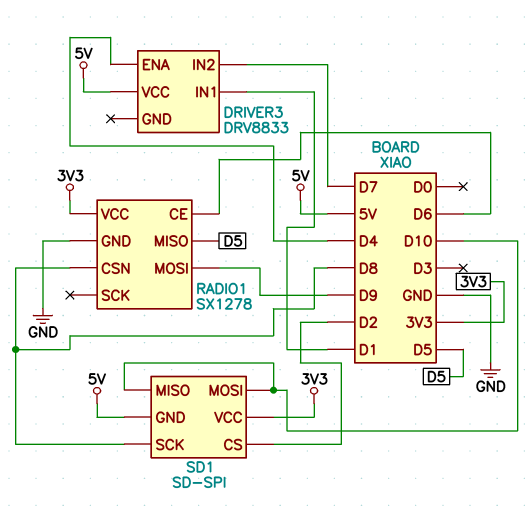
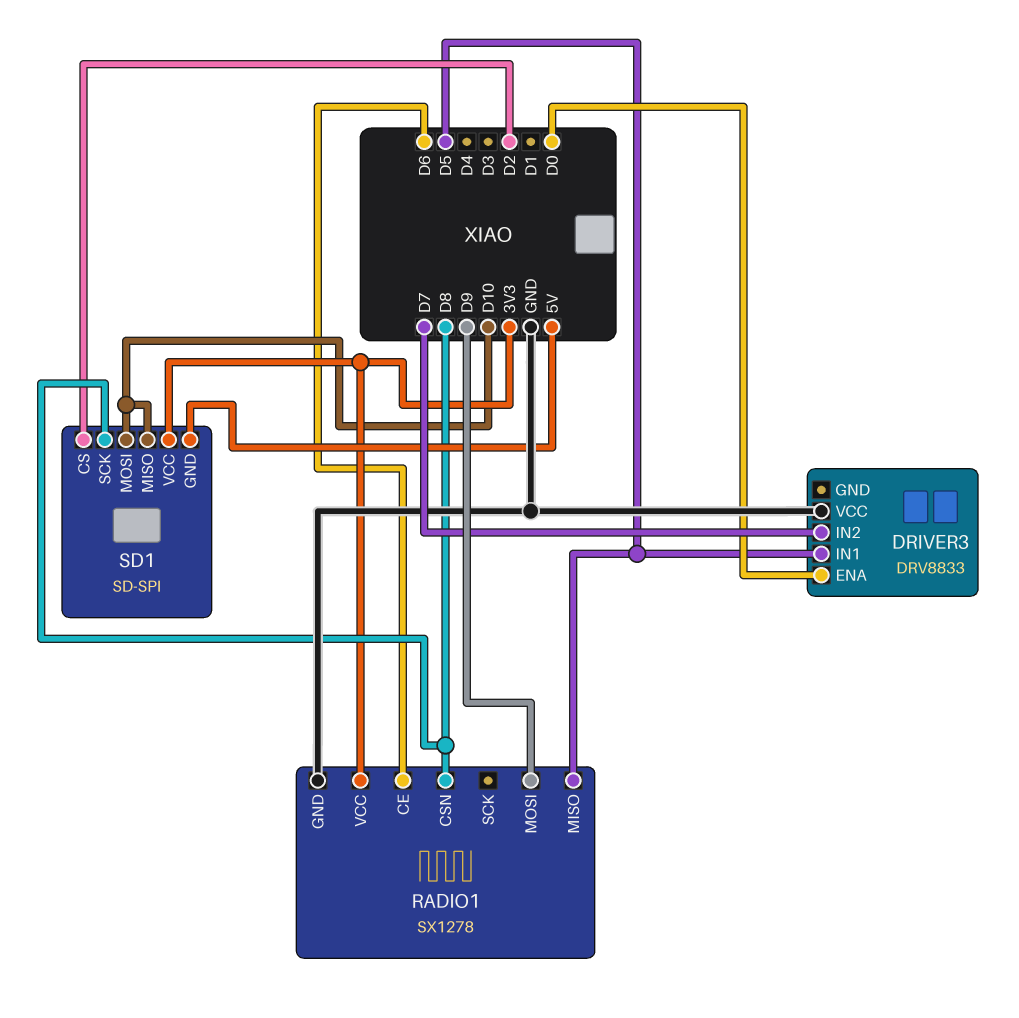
DRIVER3 pin ENA: D4 -> D0
DRIVER3 pin IN1: D1 -> D5
DRIVER3 pin VCC: 5V -> GND

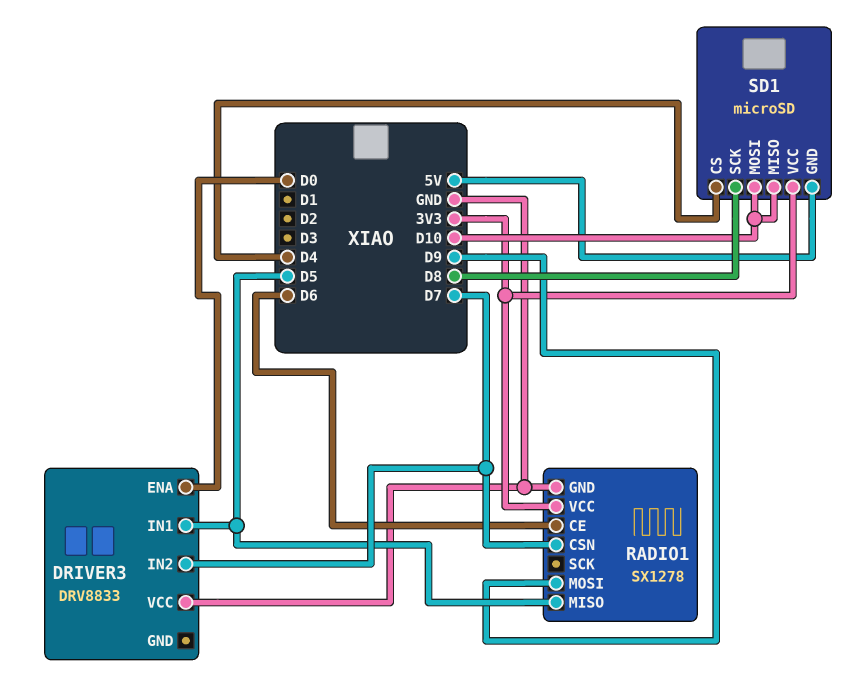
RADIO1 pin CSN: D8 -> D7
SD1: SD-SPI -> microSD
SD1 pin CS: D2 -> D4

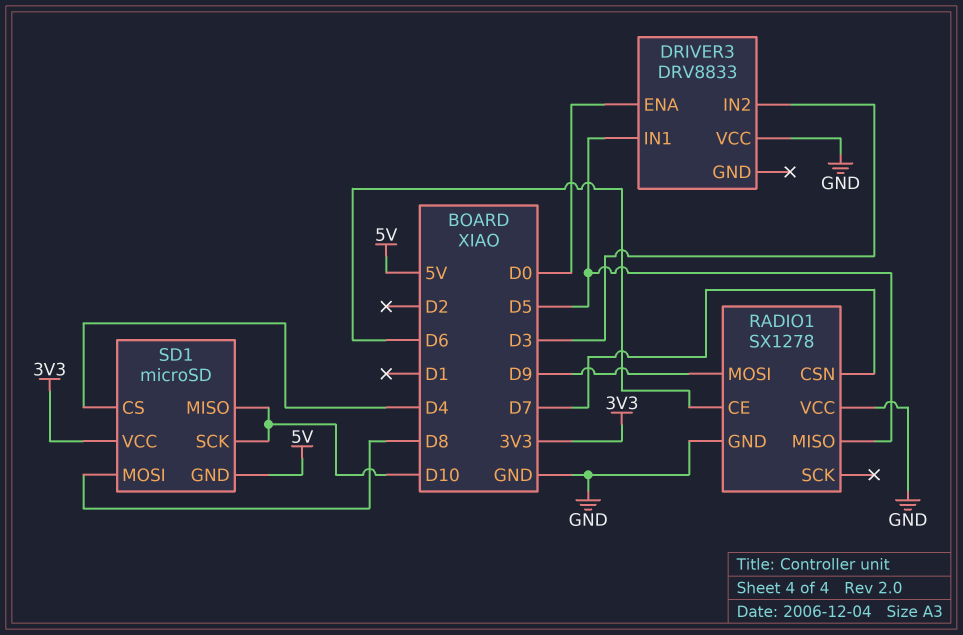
DRIVER3 pin IN2: D7 -> D3
RADIO1 pin VCC: 3V3 -> GND
SD1 pin MOSI: D10 -> D8
SD1 pin SCK: D8 -> D10

